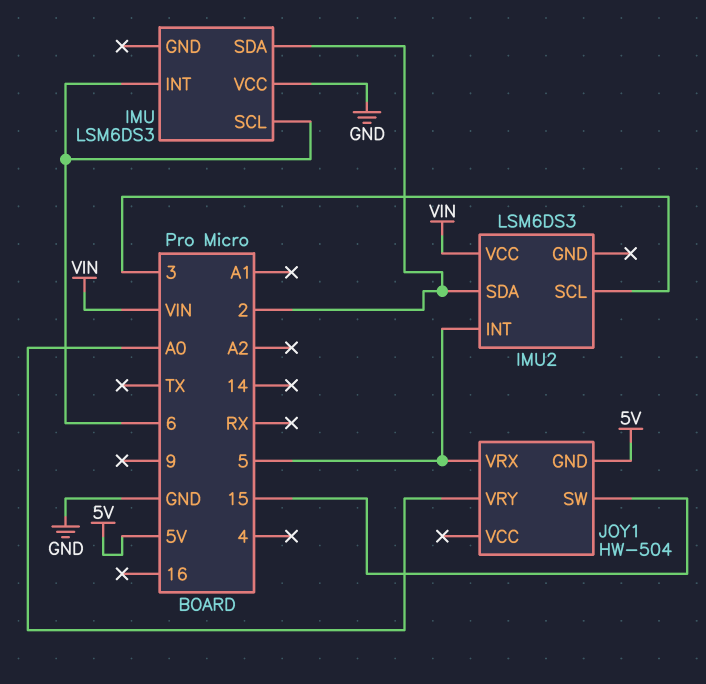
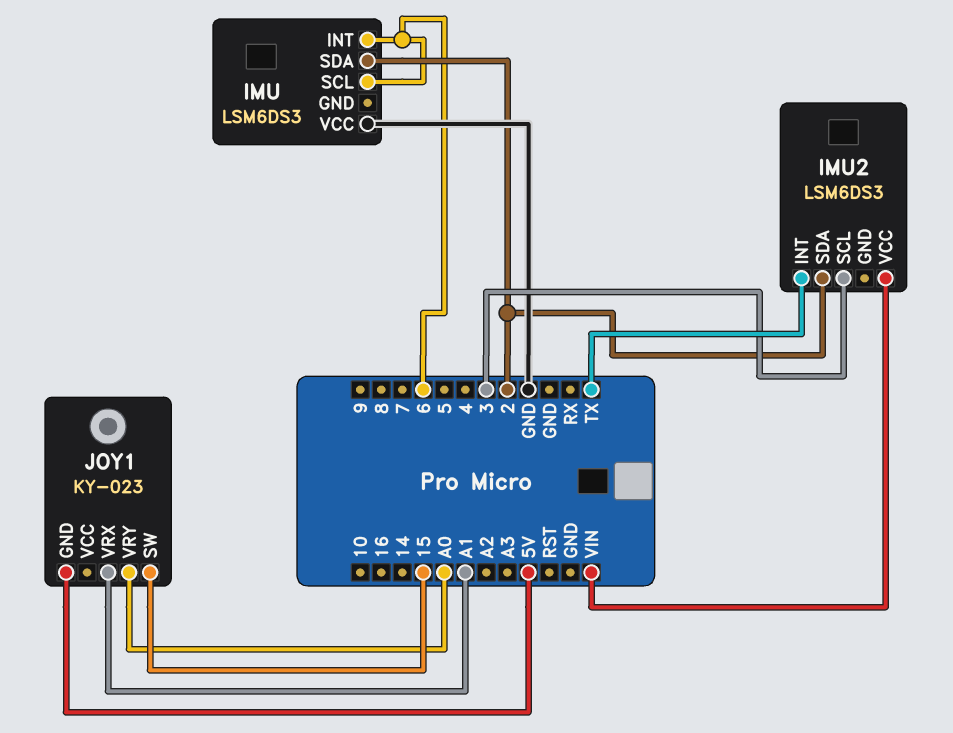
IMU2 pin INT: 5 -> TX
JOY1: HW-504 -> KY-023
JOY1 pin VRX: 5 -> A1

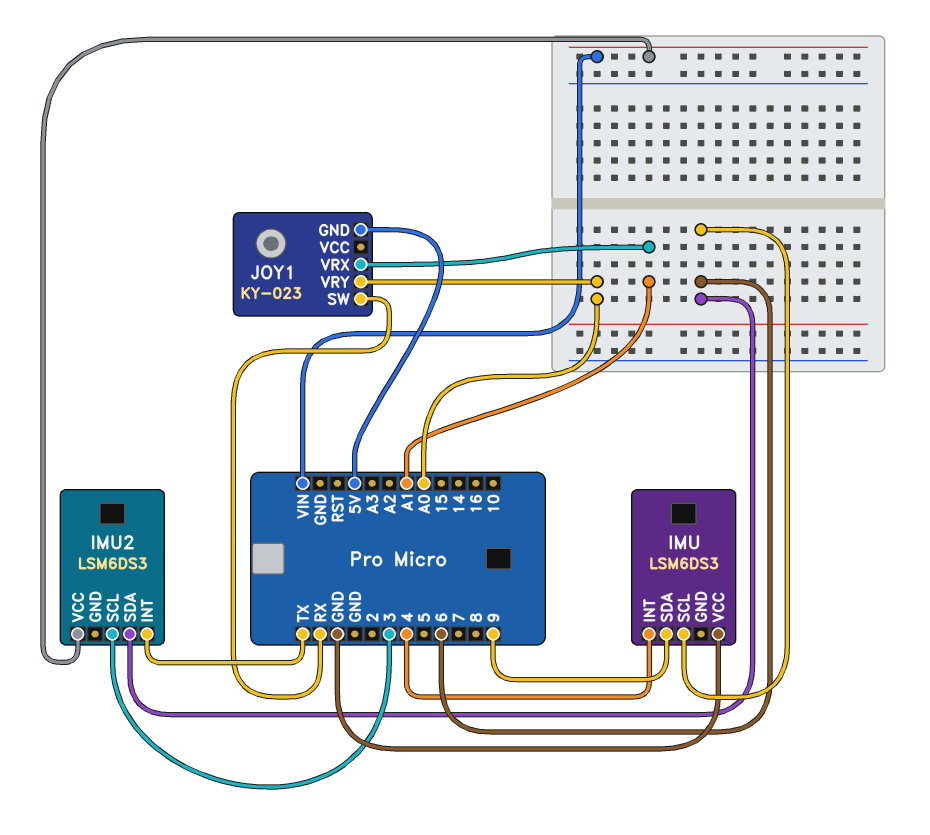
IMU pin INT: 6 -> 4
IMU pin SDA: 2 -> 9
IMU2 pin SDA: 2 -> 6
JOY1 pin SW: 15 -> RX

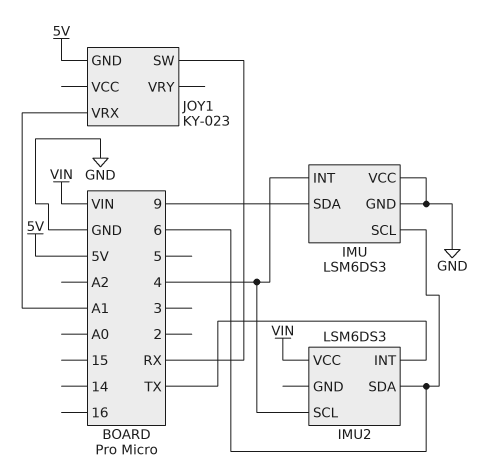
IMU pin GND: none -> GND
IMU2 pin SCL: 3 -> 4
JOY1 pin VRY: A0 -> none

